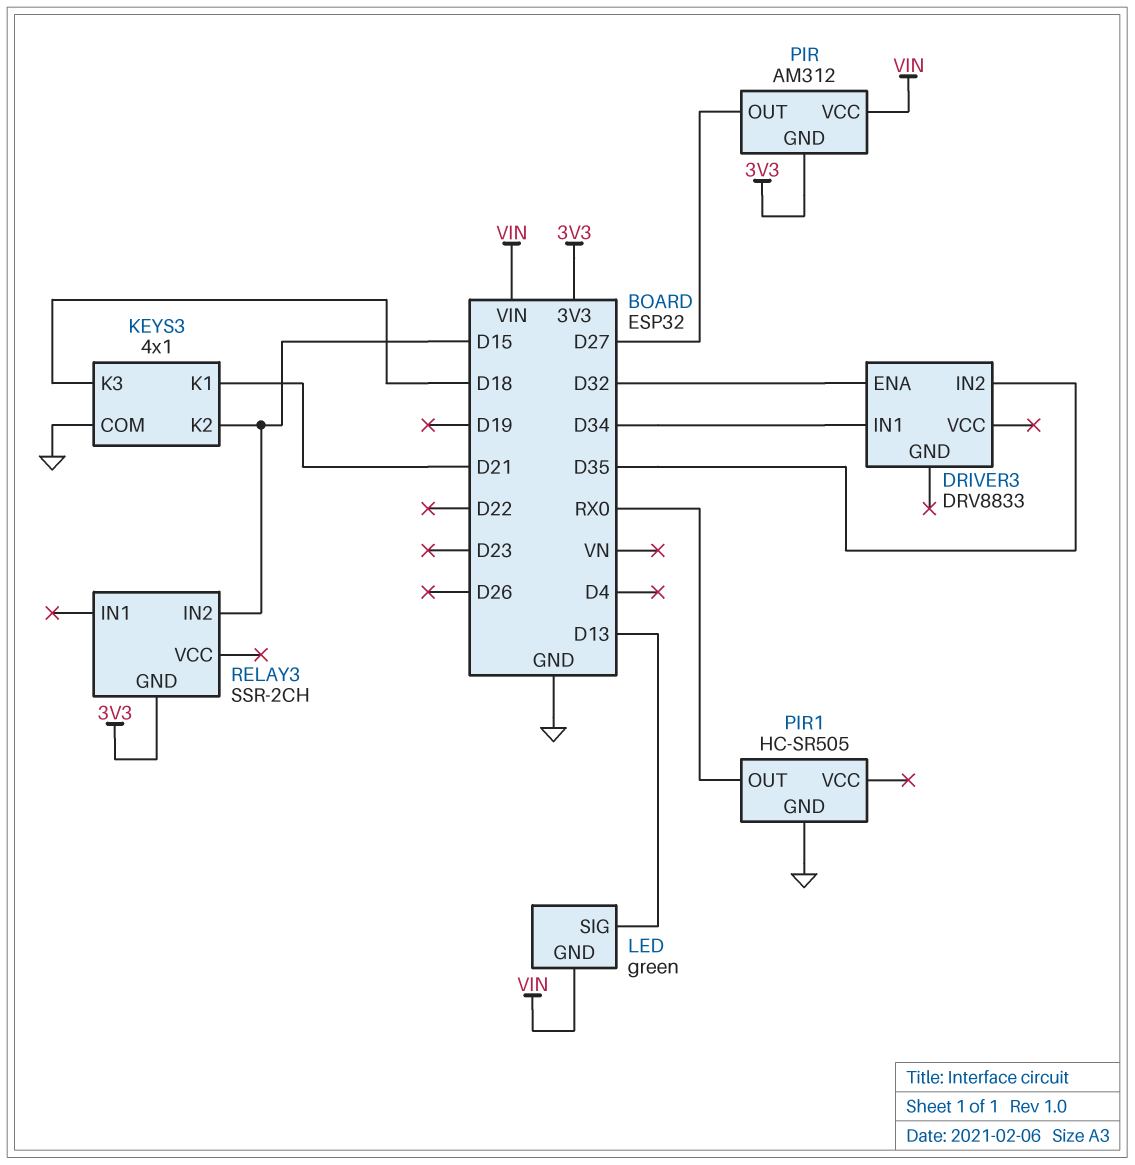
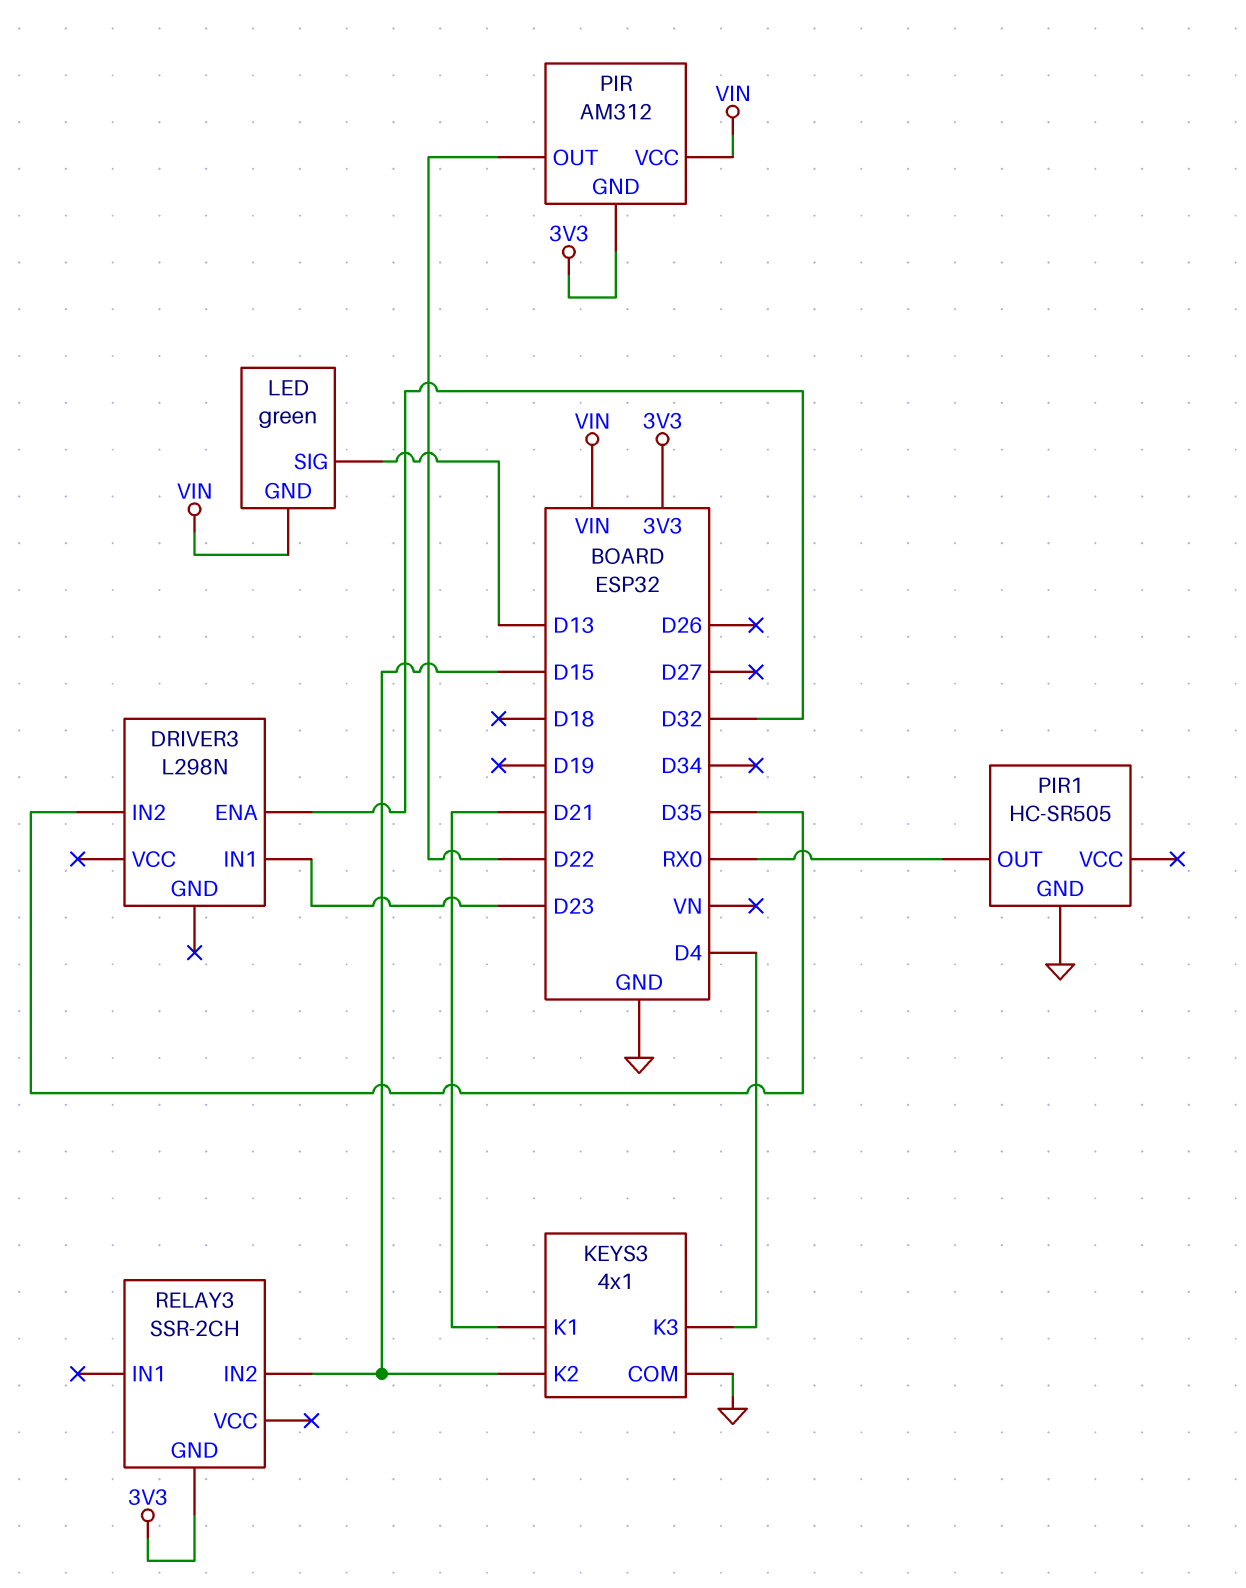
DRIVER3: DRV8833 -> L298N
DRIVER3 pin IN1: D34 -> D23
KEYS3 pin K3: D18 -> D4
PIR pin OUT: D27 -> D22

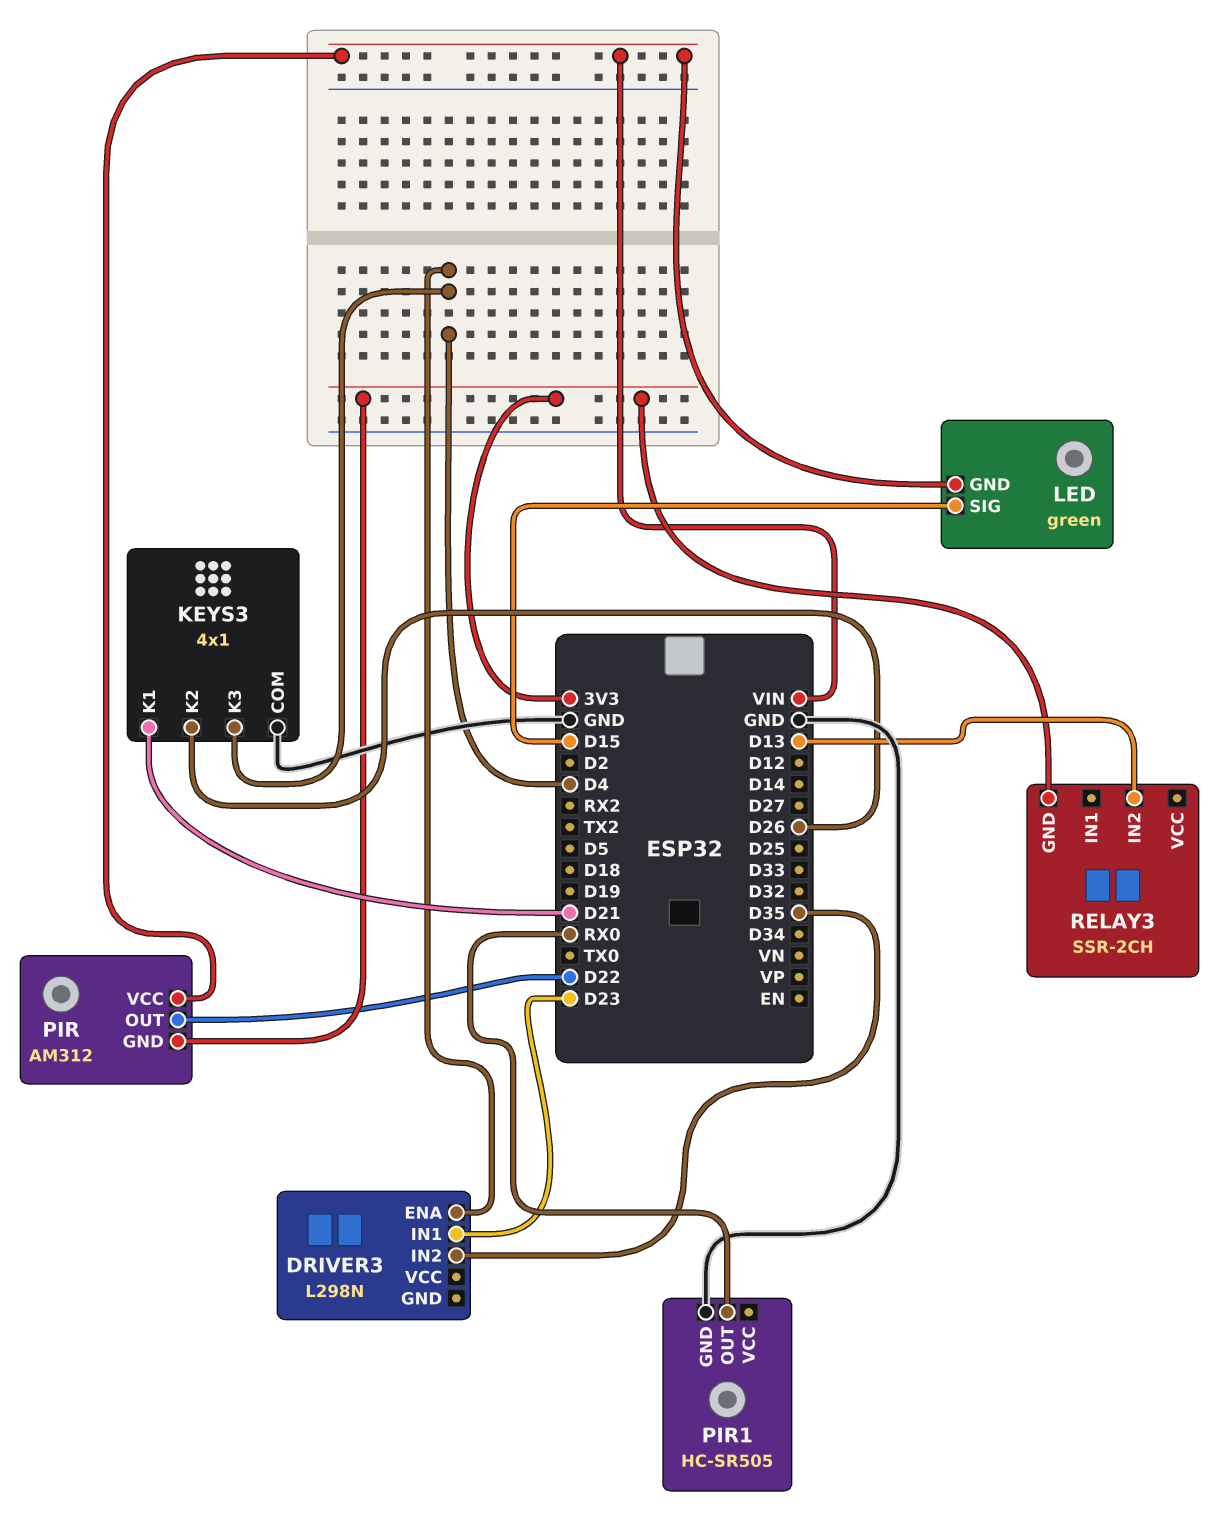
DRIVER3 pin ENA: D32 -> D4
KEYS3 pin K2: D15 -> D26
LED pin SIG: D13 -> D15
RELAY3 pin IN2: D15 -> D13

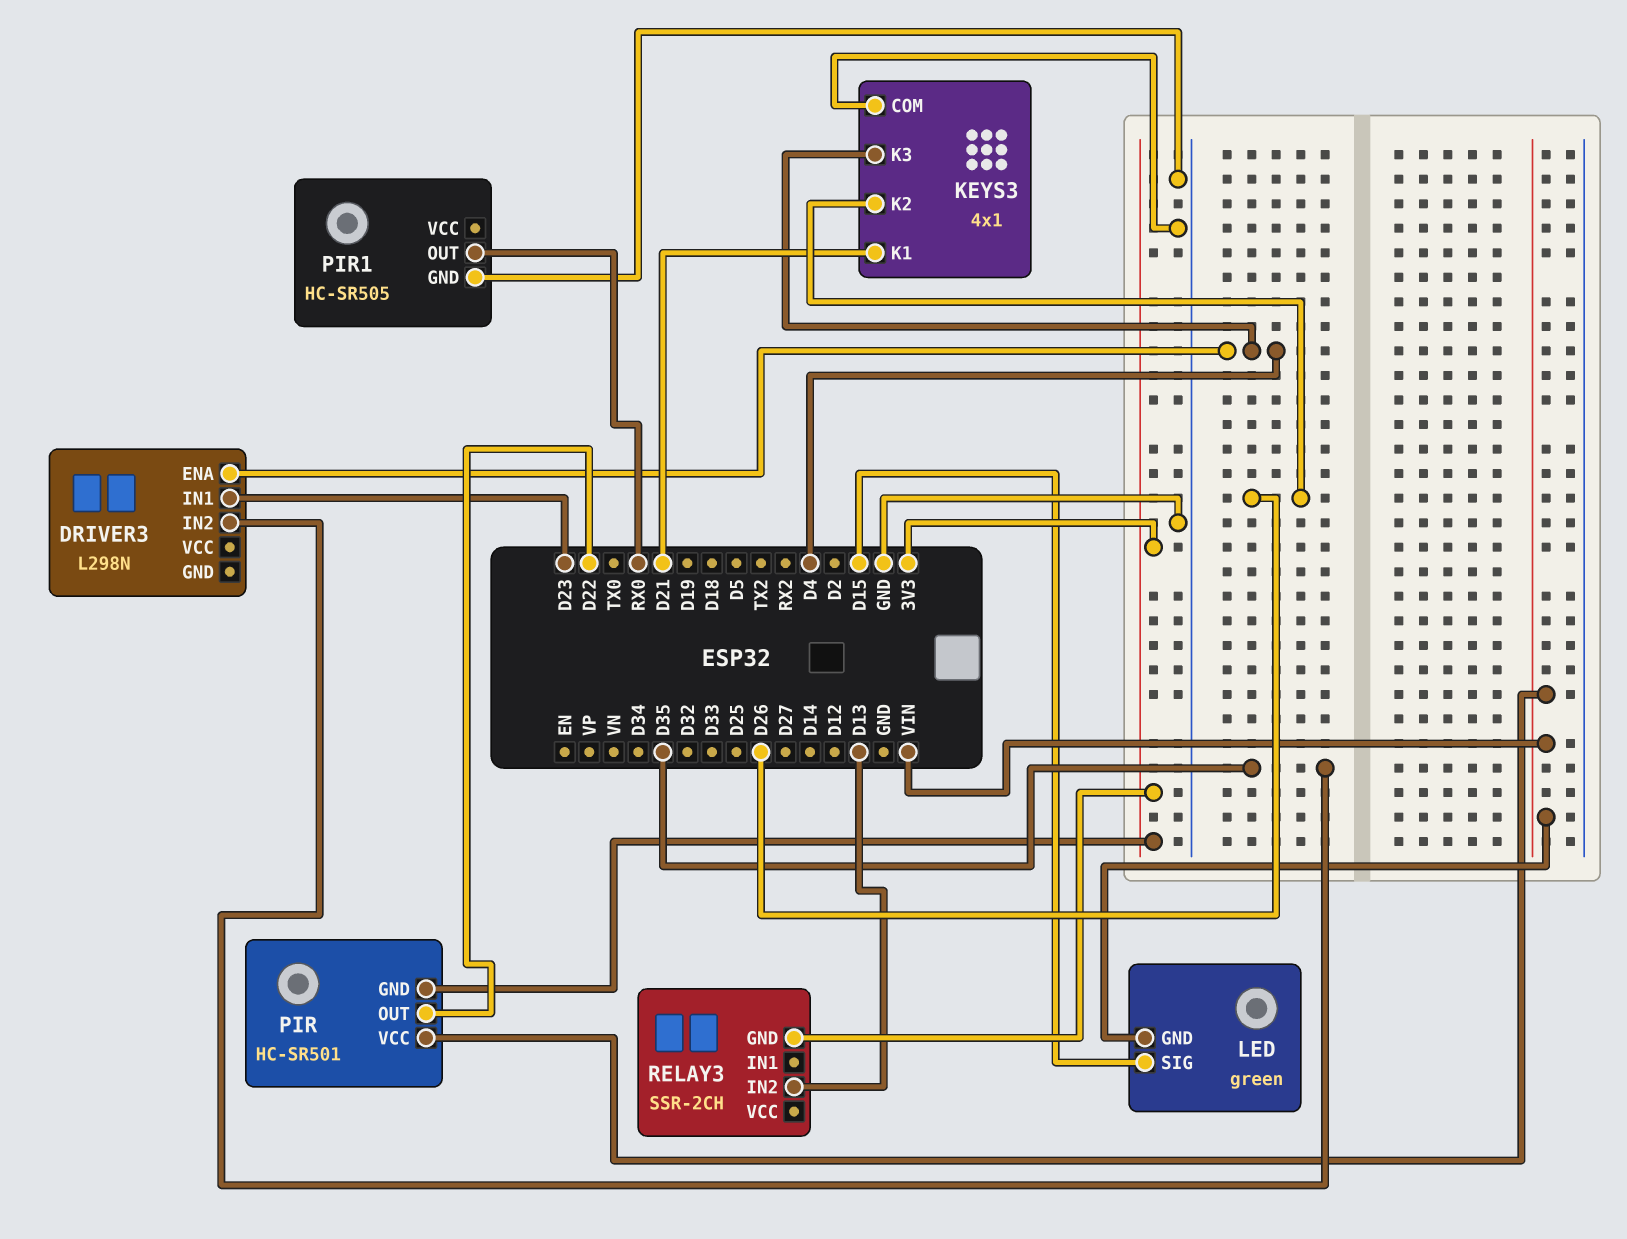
PIR: AM312 -> HC-SR501

